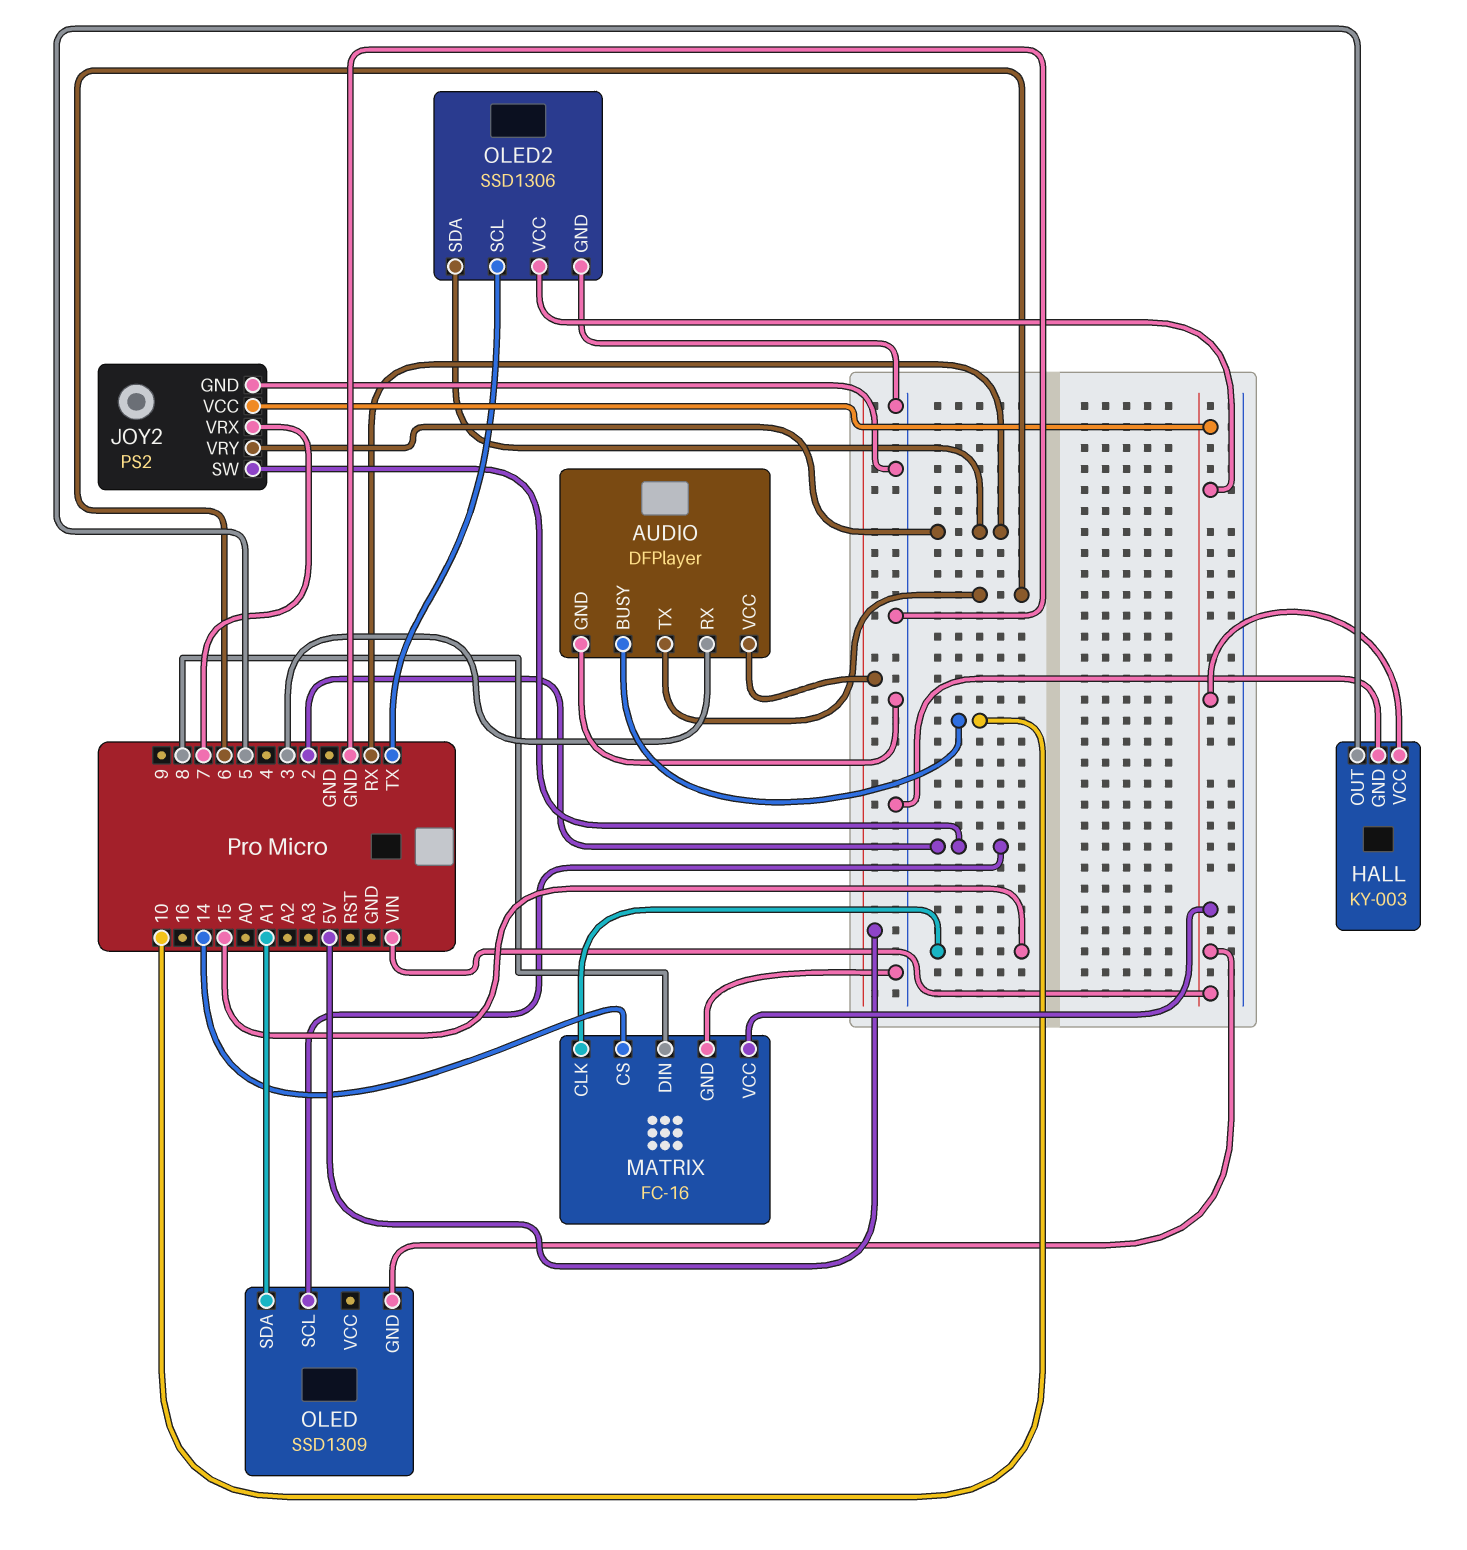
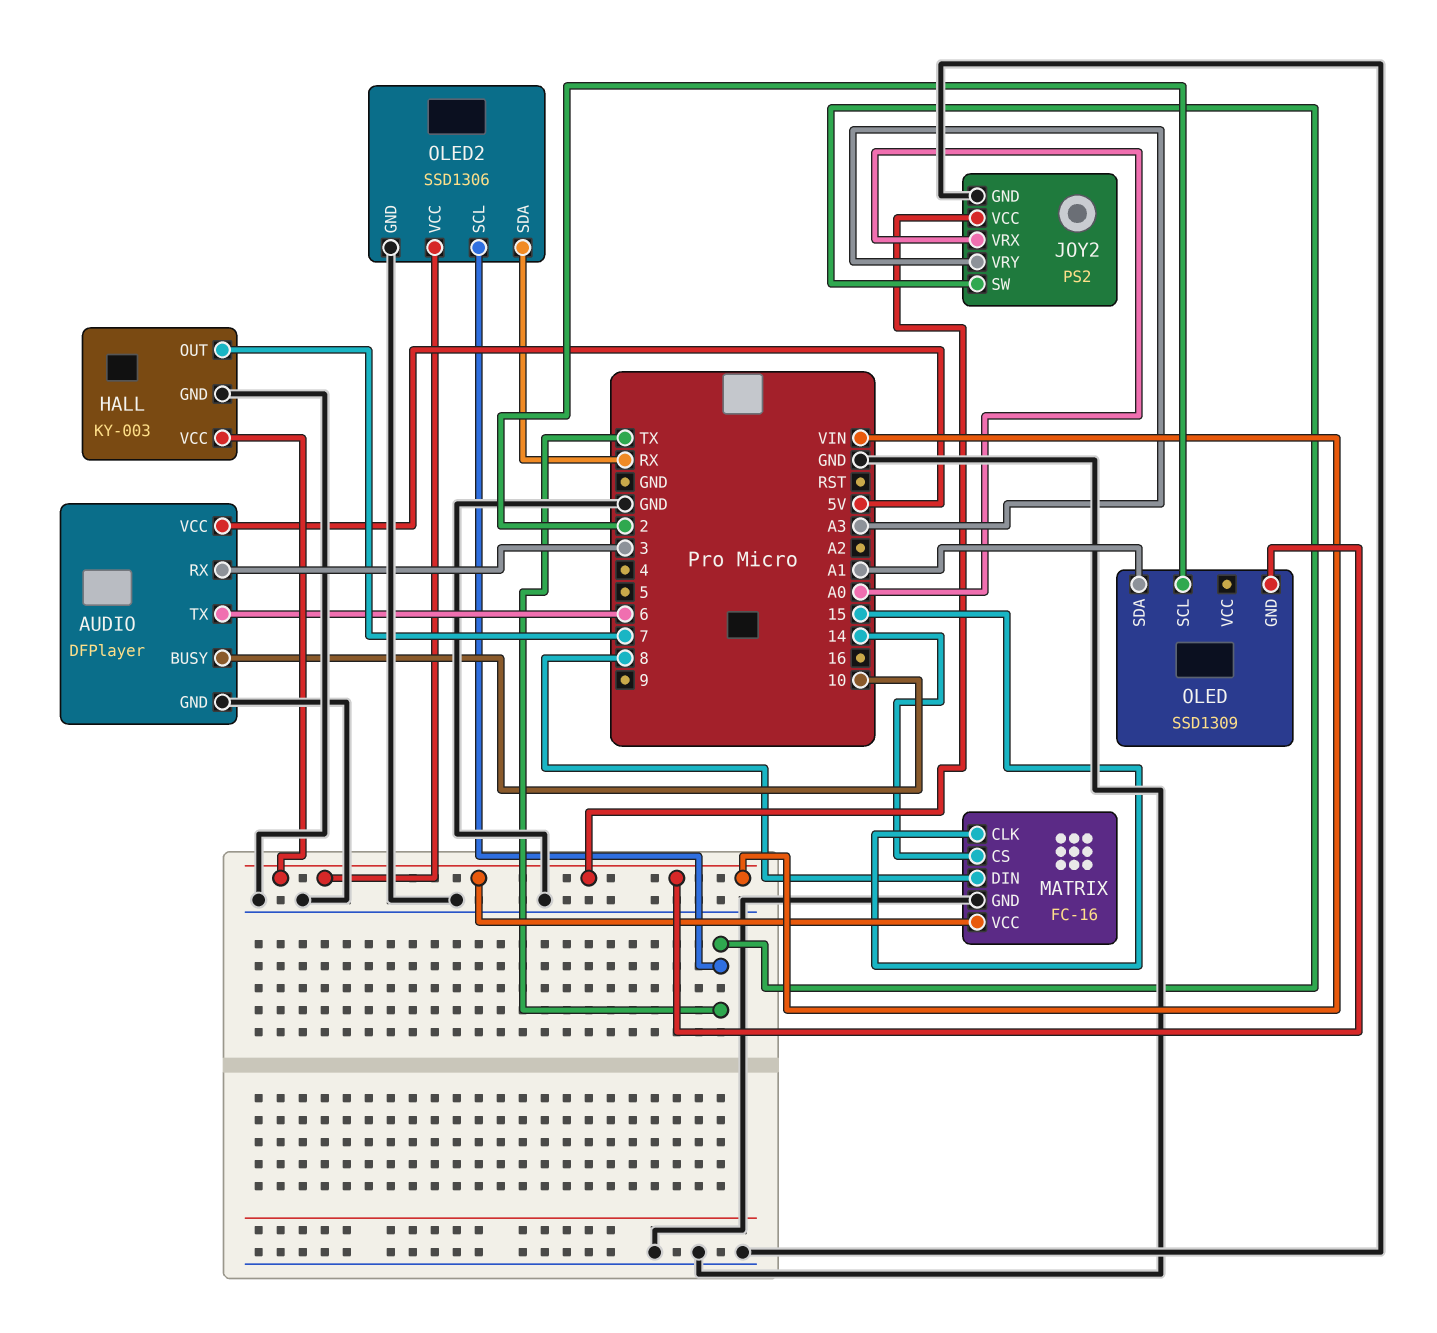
HALL pin OUT: 5 -> 7
JOY2 pin SW: 2 -> TX
JOY2 pin VRX: 7 -> A0
JOY2 pin VRY: RX -> A3

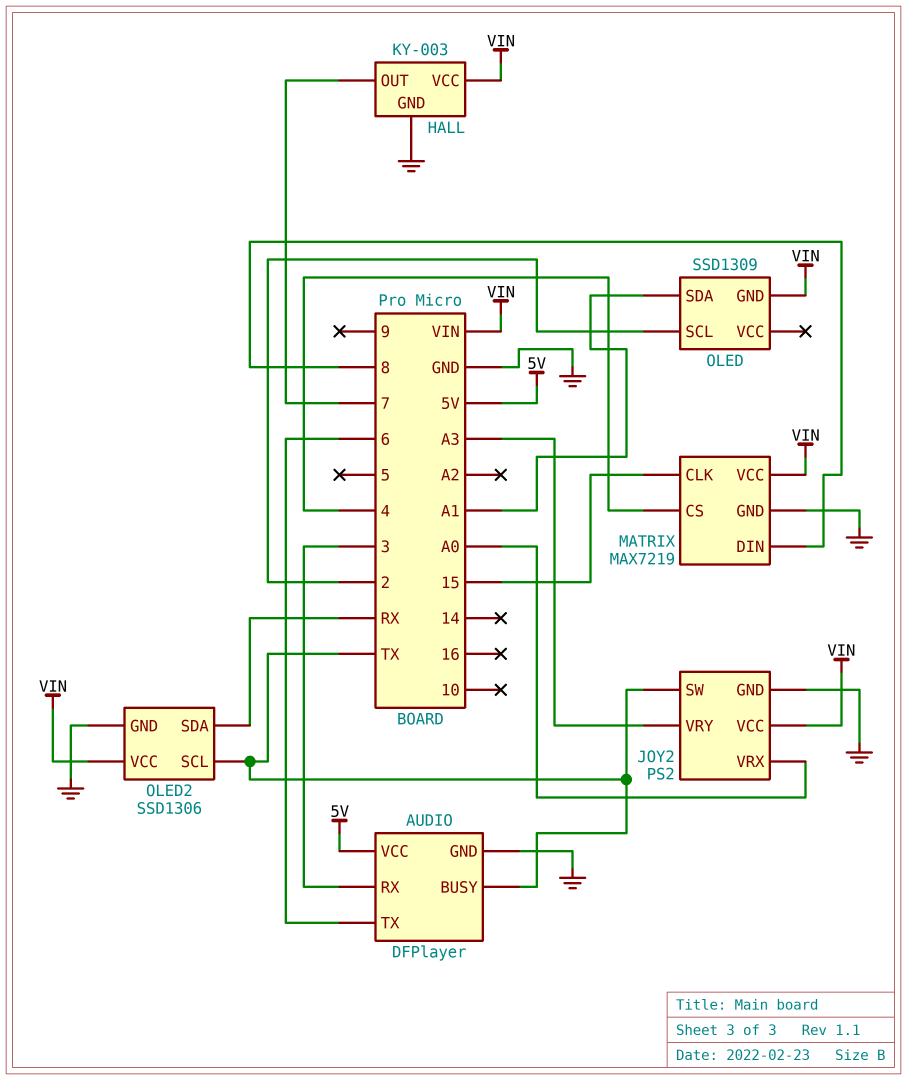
AUDIO pin BUSY: 10 -> TX
MATRIX: FC-16 -> MAX7219
MATRIX pin CS: 14 -> 4

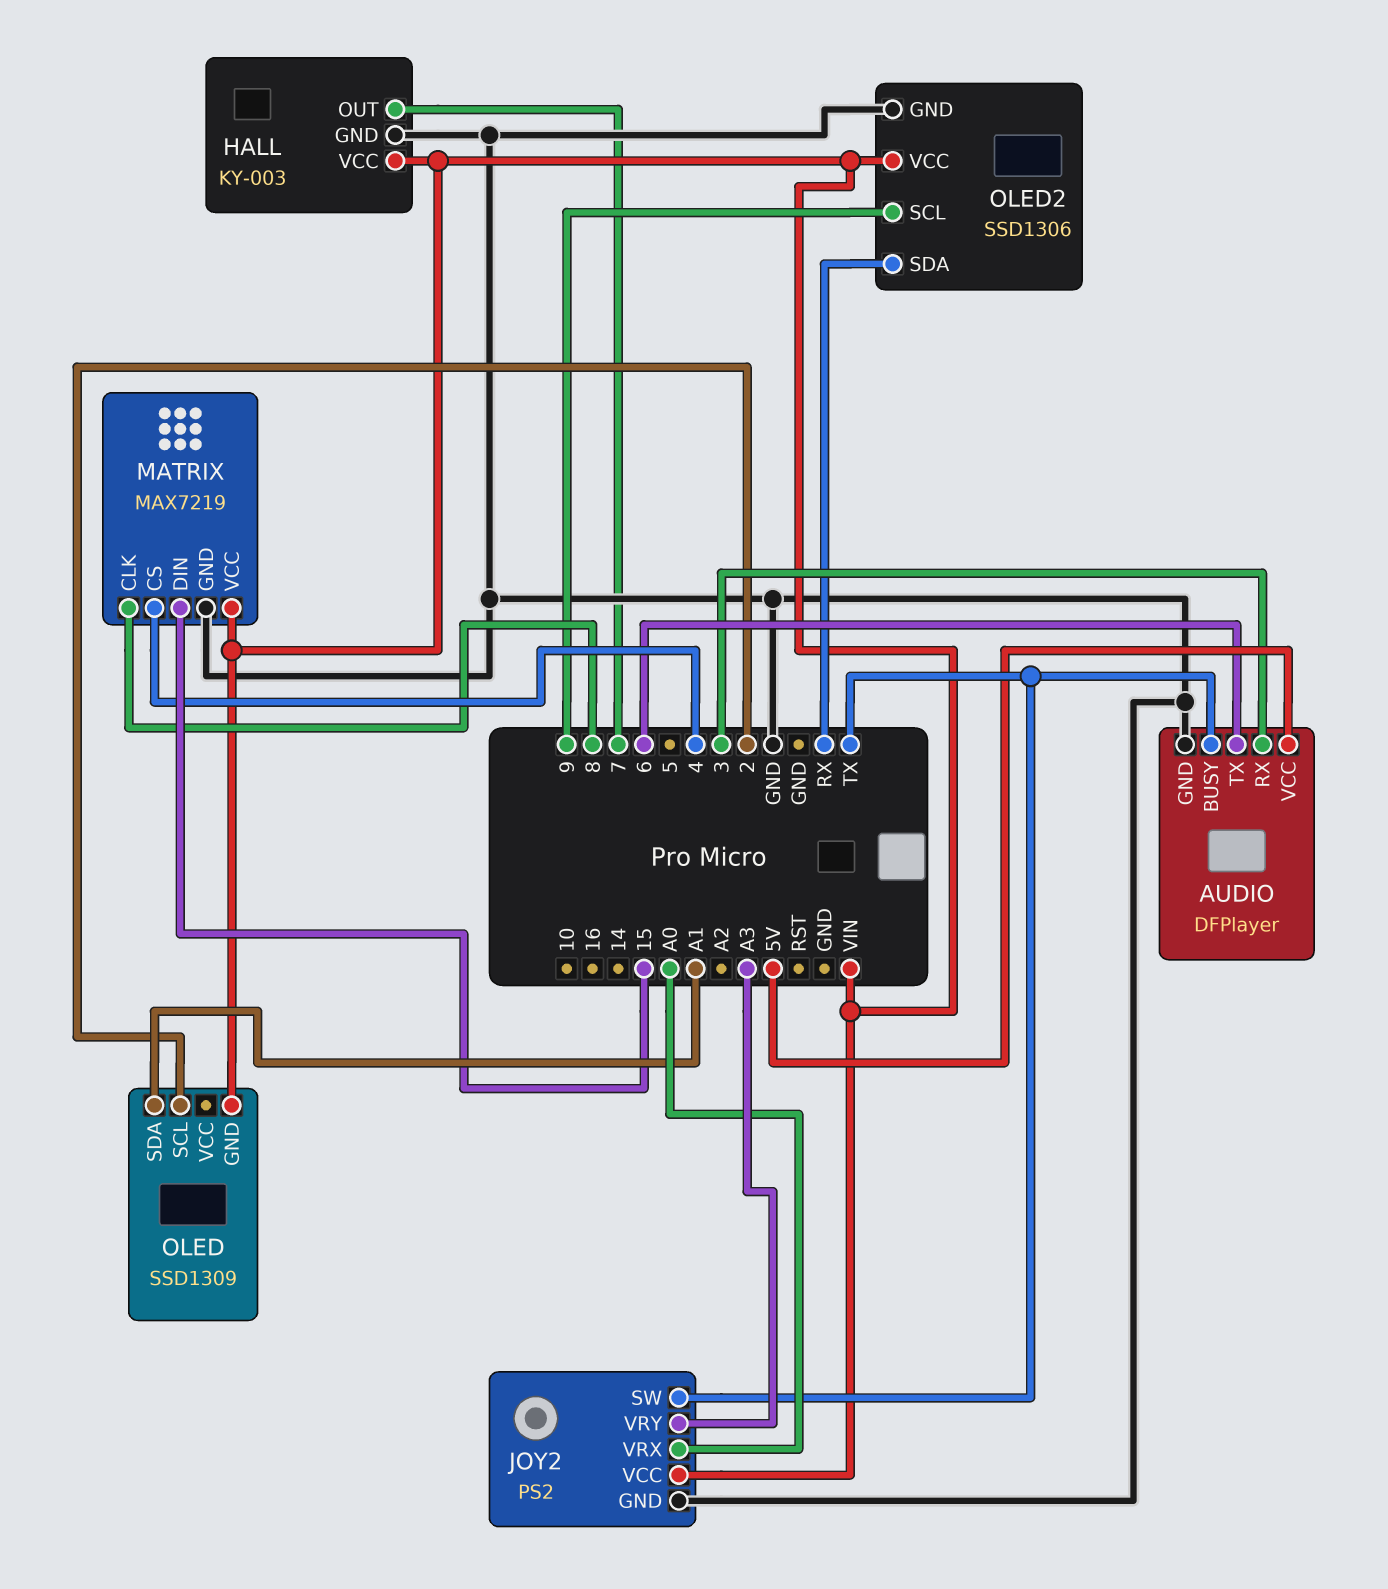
MATRIX pin CLK: 15 -> 8
MATRIX pin DIN: 8 -> 15
OLED2 pin SCL: TX -> 9

